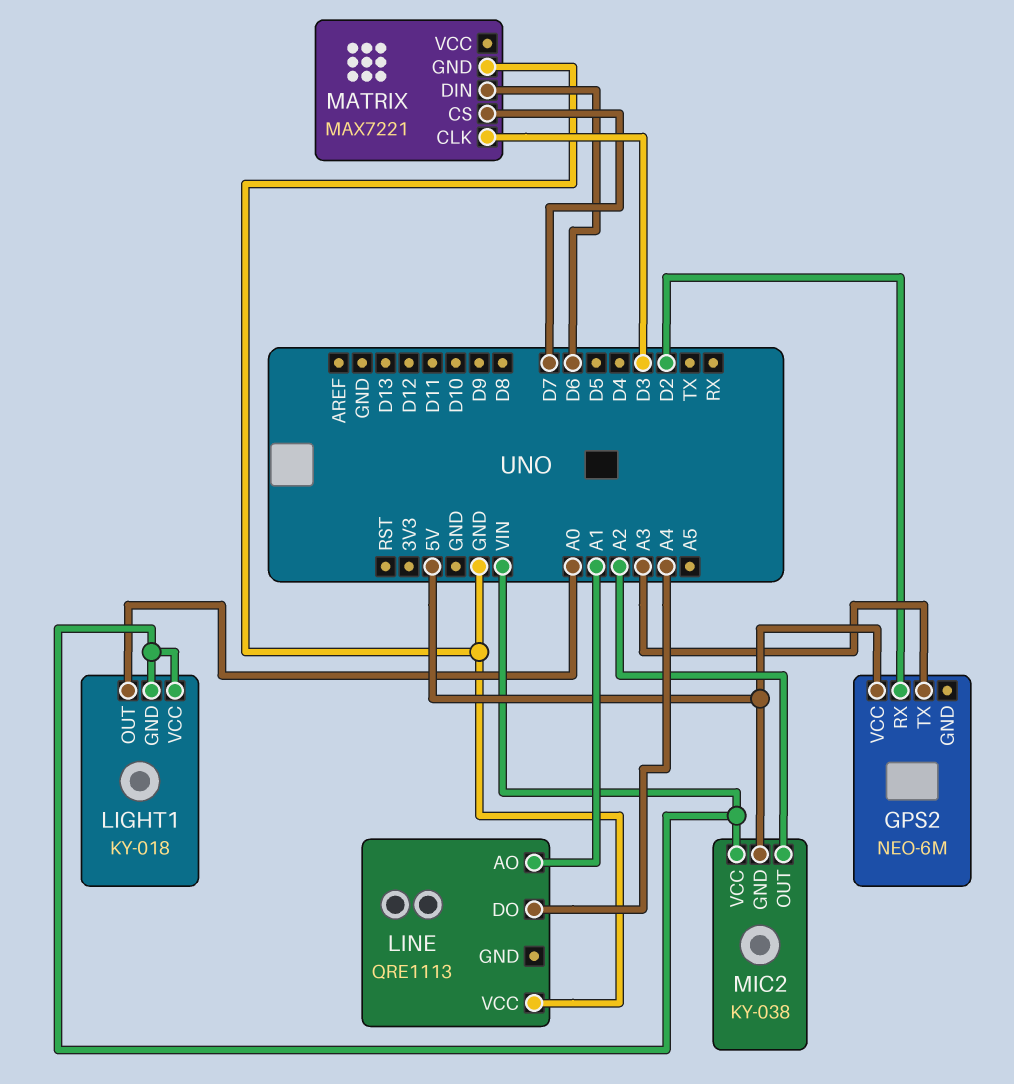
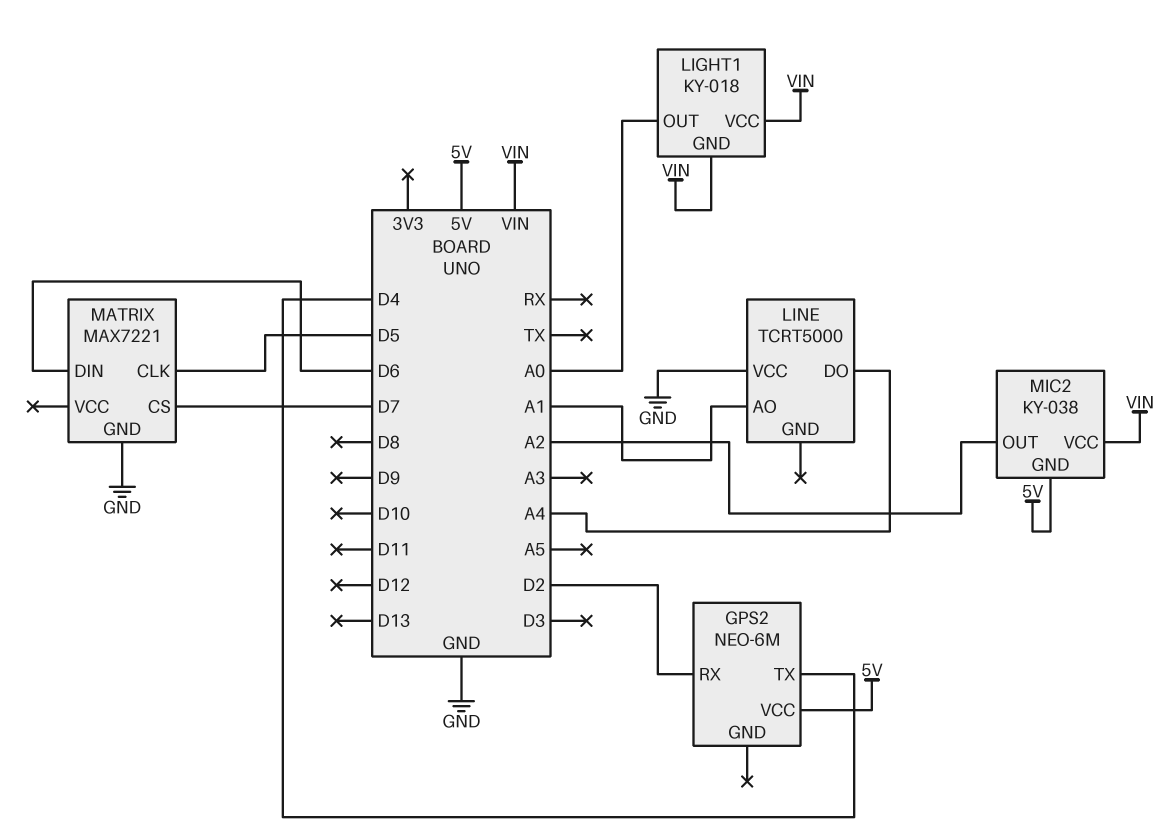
GPS2 pin TX: A3 -> D4
LINE: QRE1113 -> TCRT5000
MATRIX pin CLK: D3 -> D5

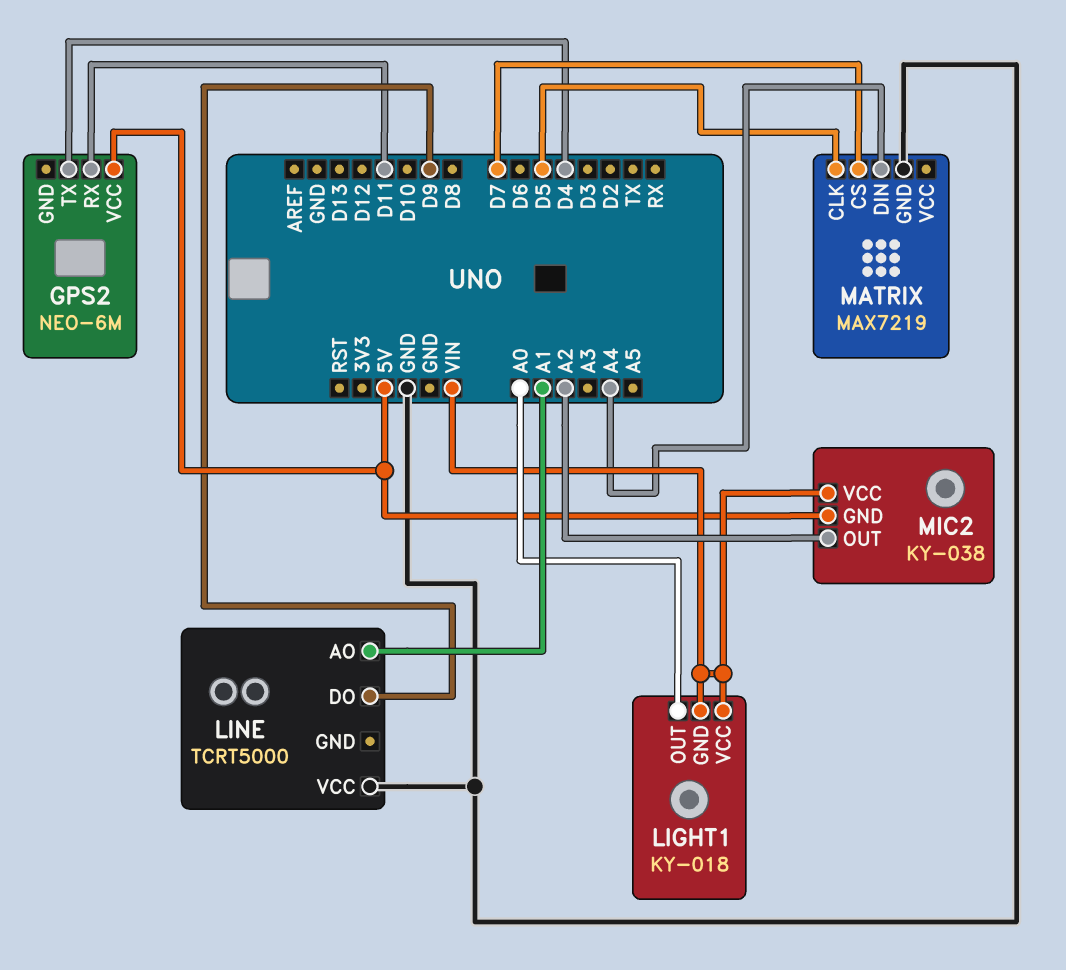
GPS2 pin RX: D2 -> D11
LINE pin DO: A4 -> D9
MATRIX: MAX7221 -> MAX7219
MATRIX pin DIN: D6 -> A4

